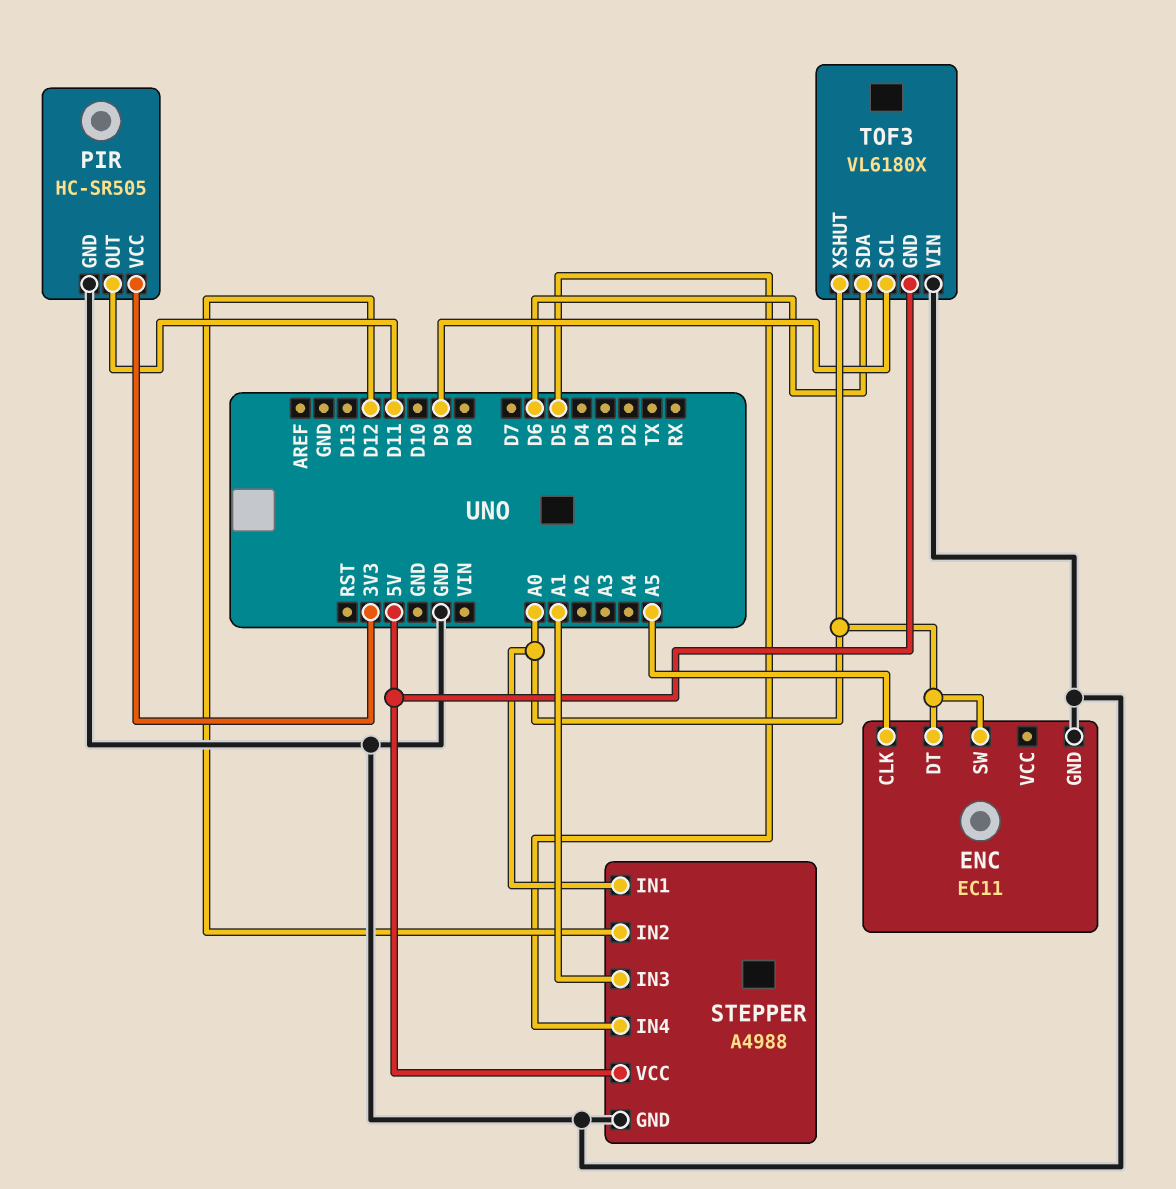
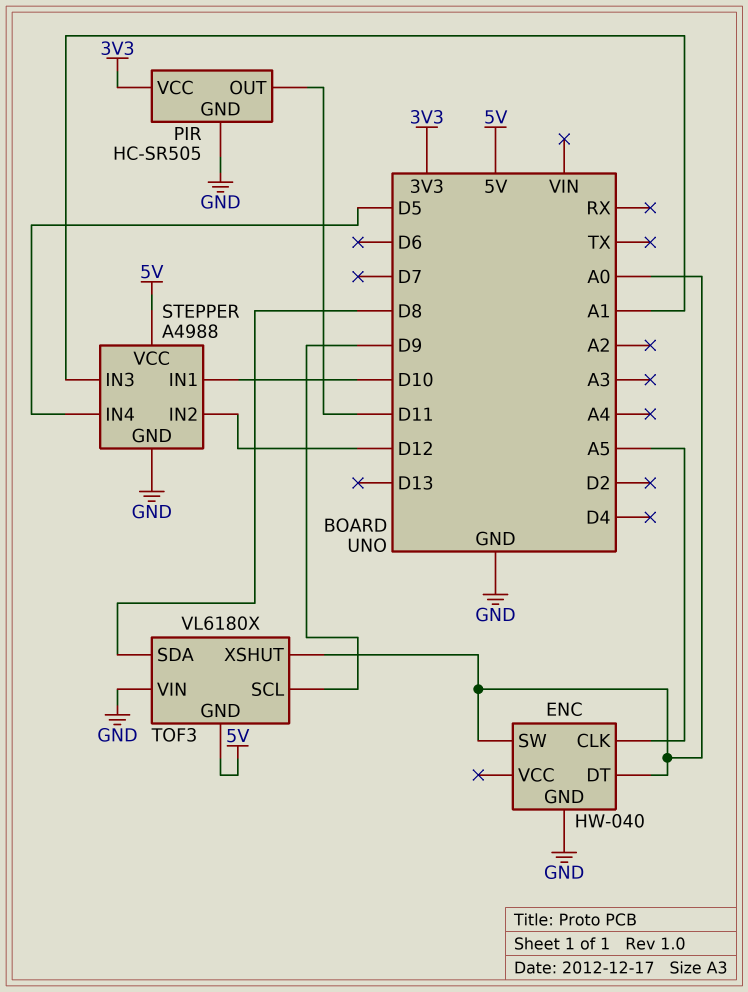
ENC: EC11 -> HW-040
STEPPER pin IN1: A0 -> D10
TOF3 pin SDA: D6 -> D8

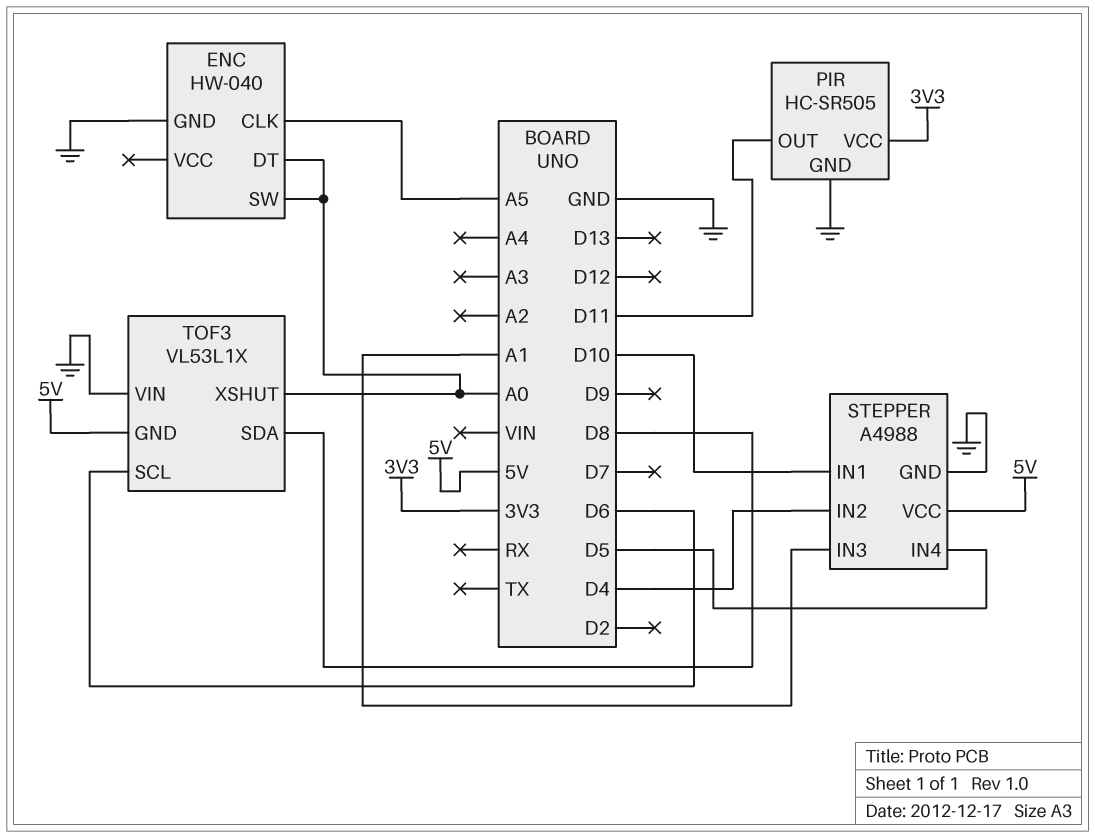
STEPPER pin IN2: D12 -> D4
TOF3: VL6180X -> VL53L1X
TOF3 pin SCL: D9 -> D6

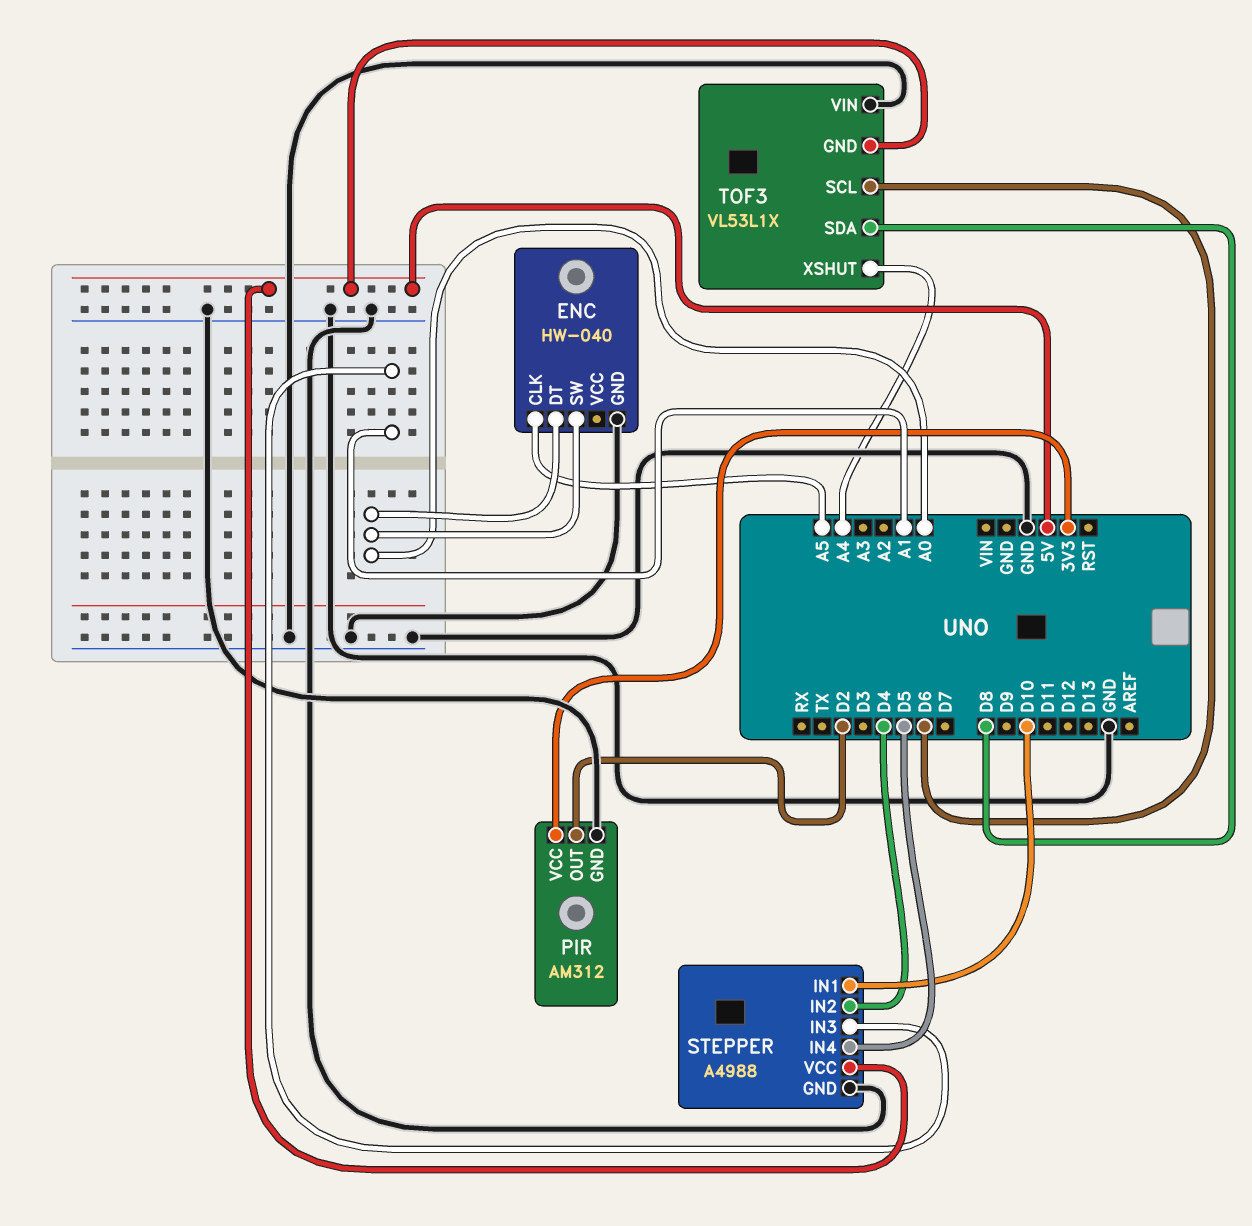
PIR: HC-SR505 -> AM312
PIR pin OUT: D11 -> D2
TOF3 pin XSHUT: A0 -> A4

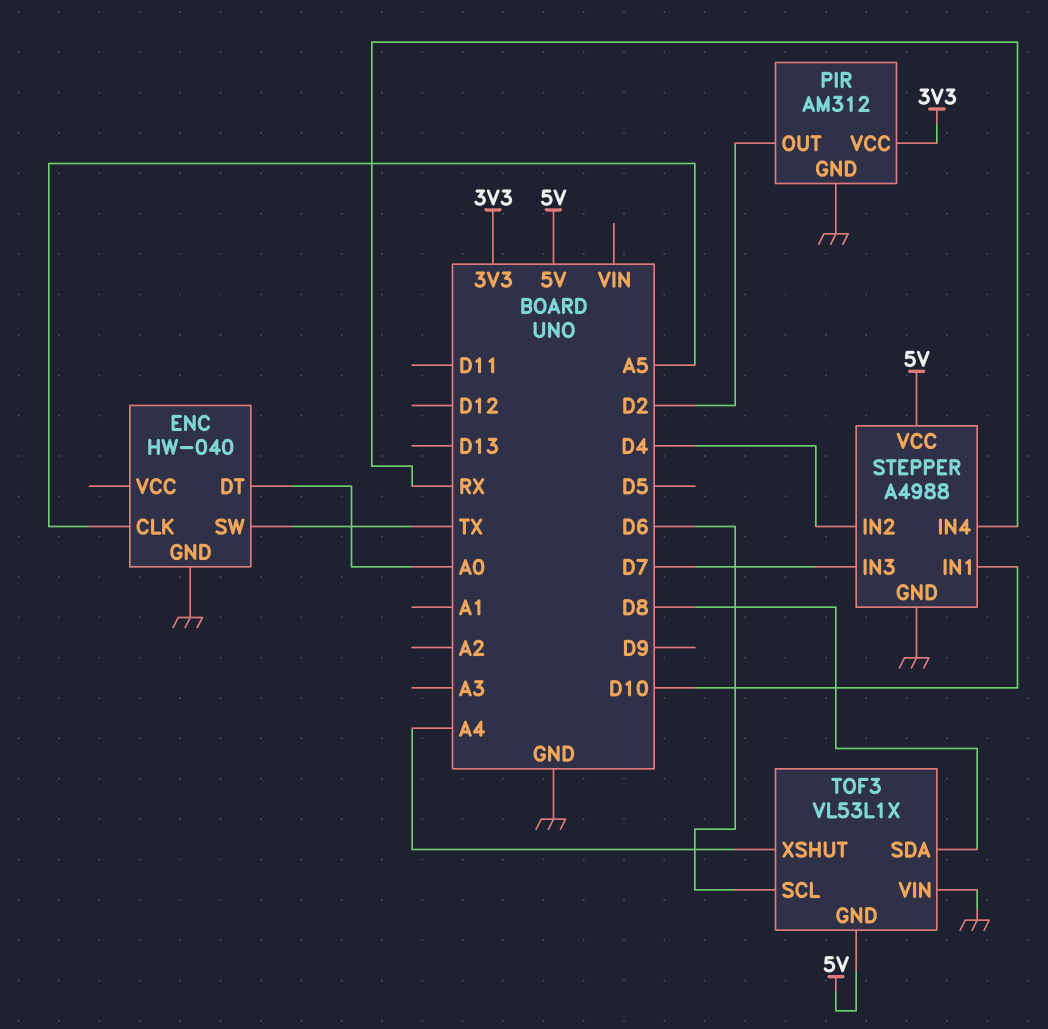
ENC pin SW: A0 -> TX
STEPPER pin IN3: A1 -> D7
STEPPER pin IN4: D5 -> RX

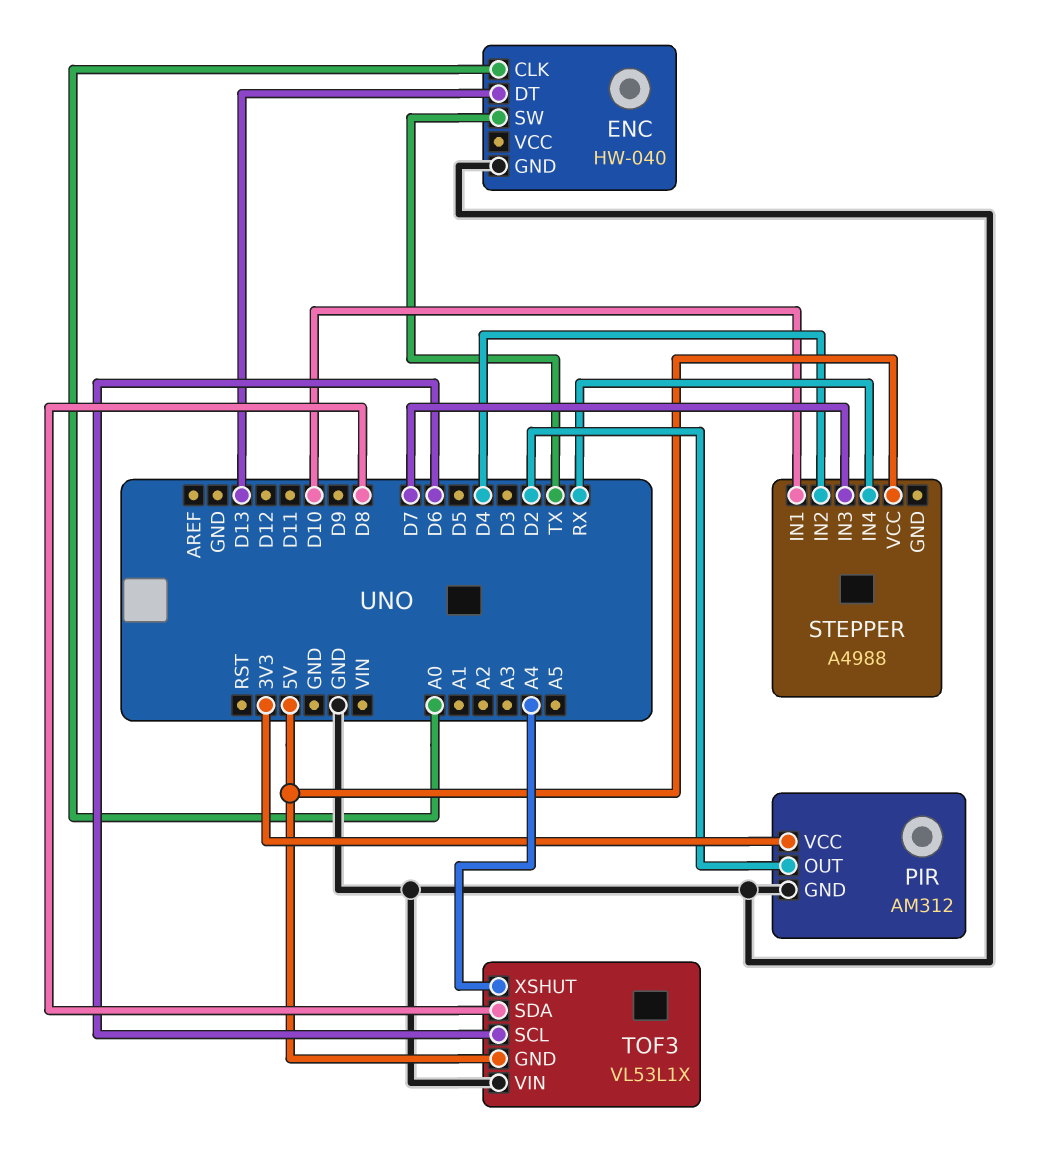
ENC pin CLK: A5 -> A0
ENC pin DT: A0 -> D13
STEPPER pin GND: GND -> none

